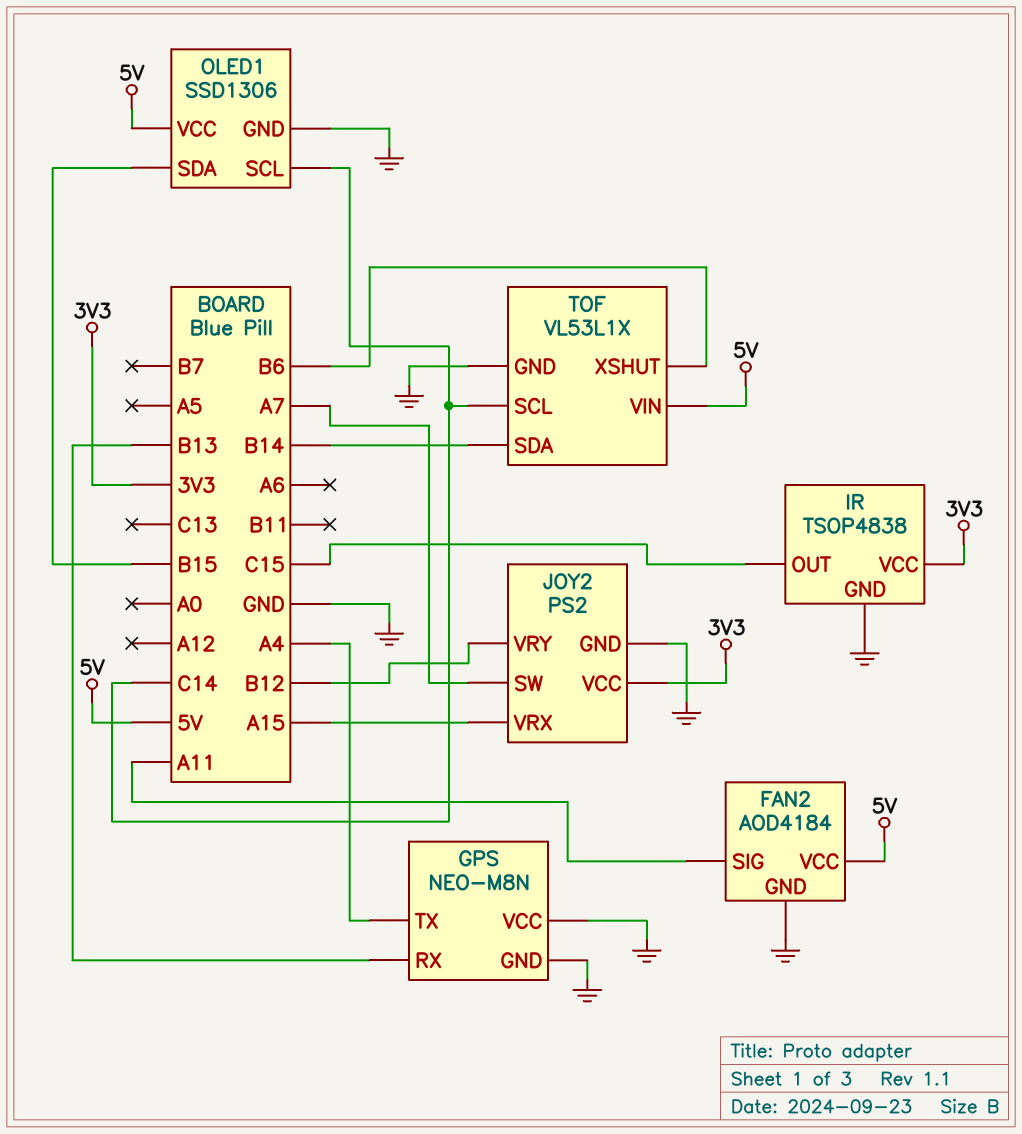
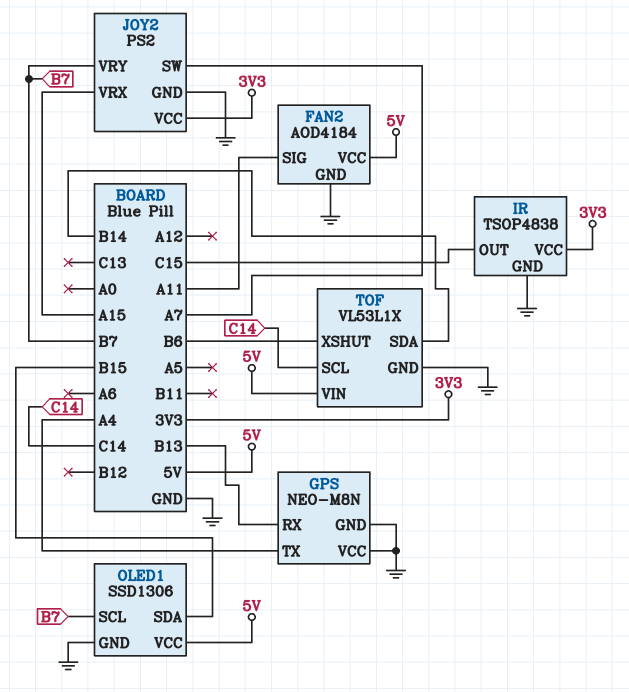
JOY2 pin VRY: B12 -> B7
OLED1 pin SCL: C14 -> B7

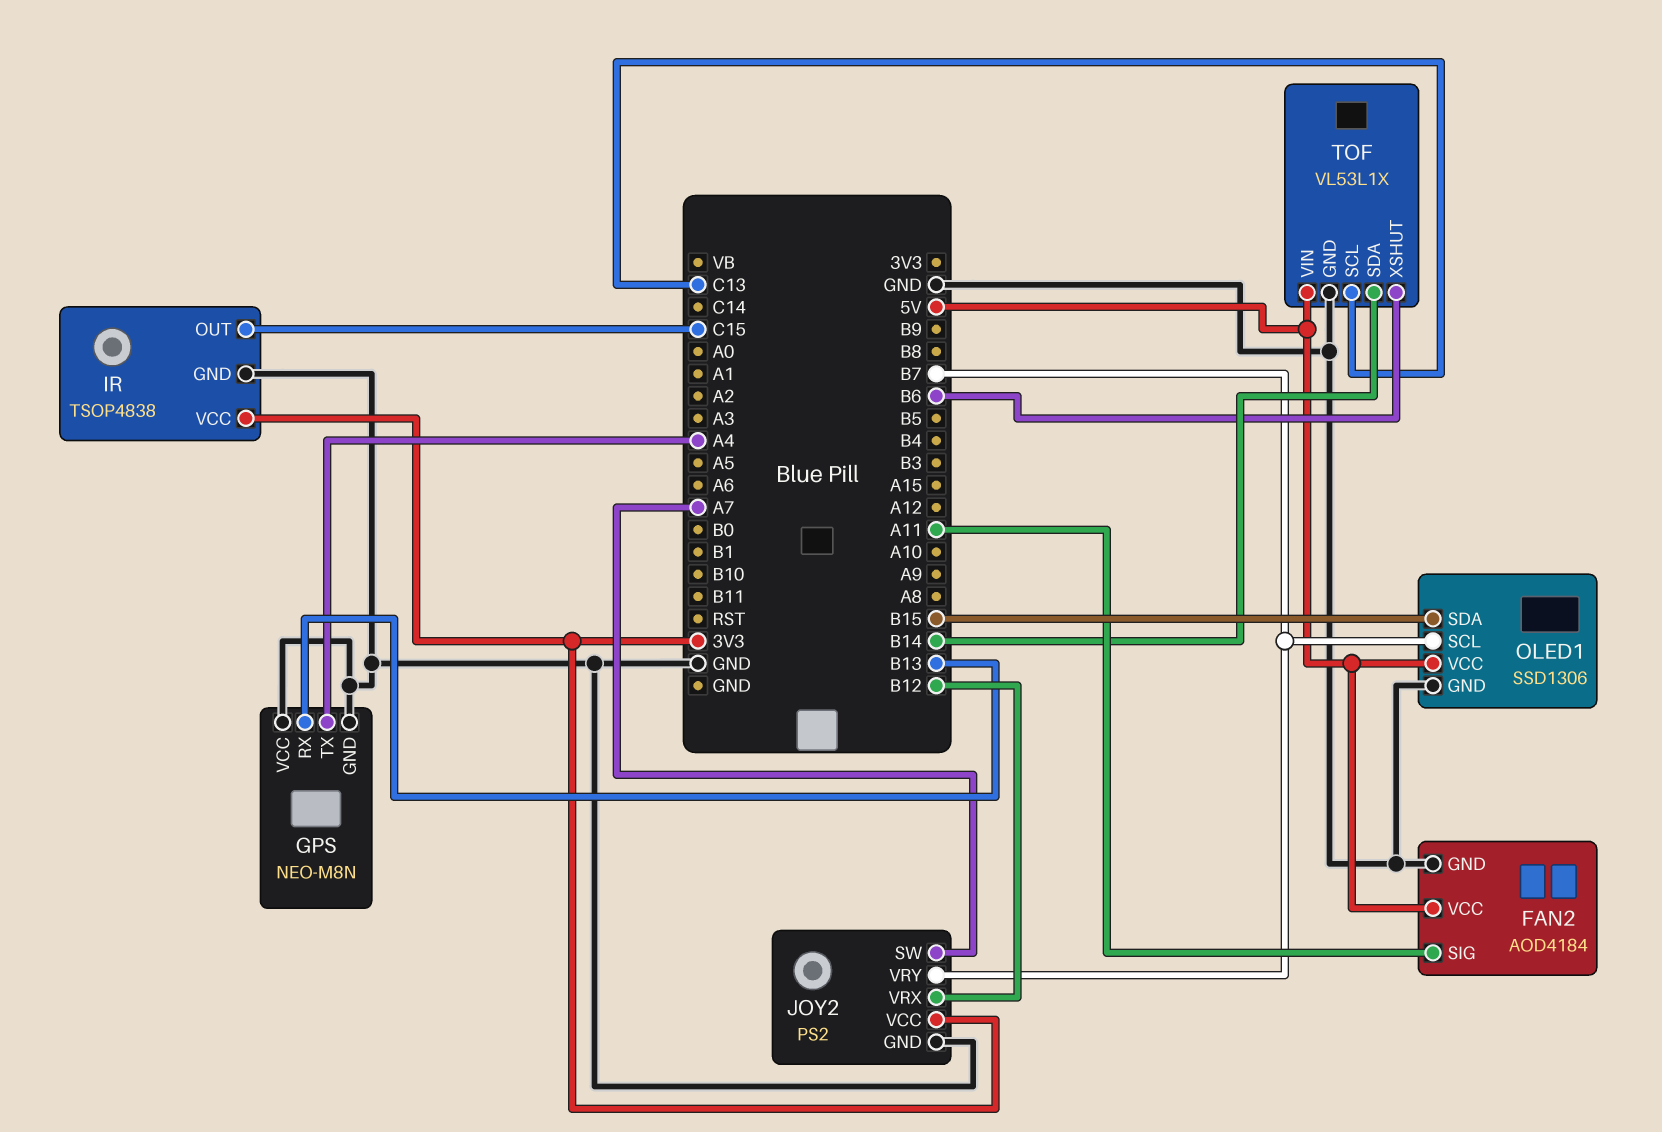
JOY2 pin VRX: A15 -> B12
TOF pin SCL: C14 -> C13

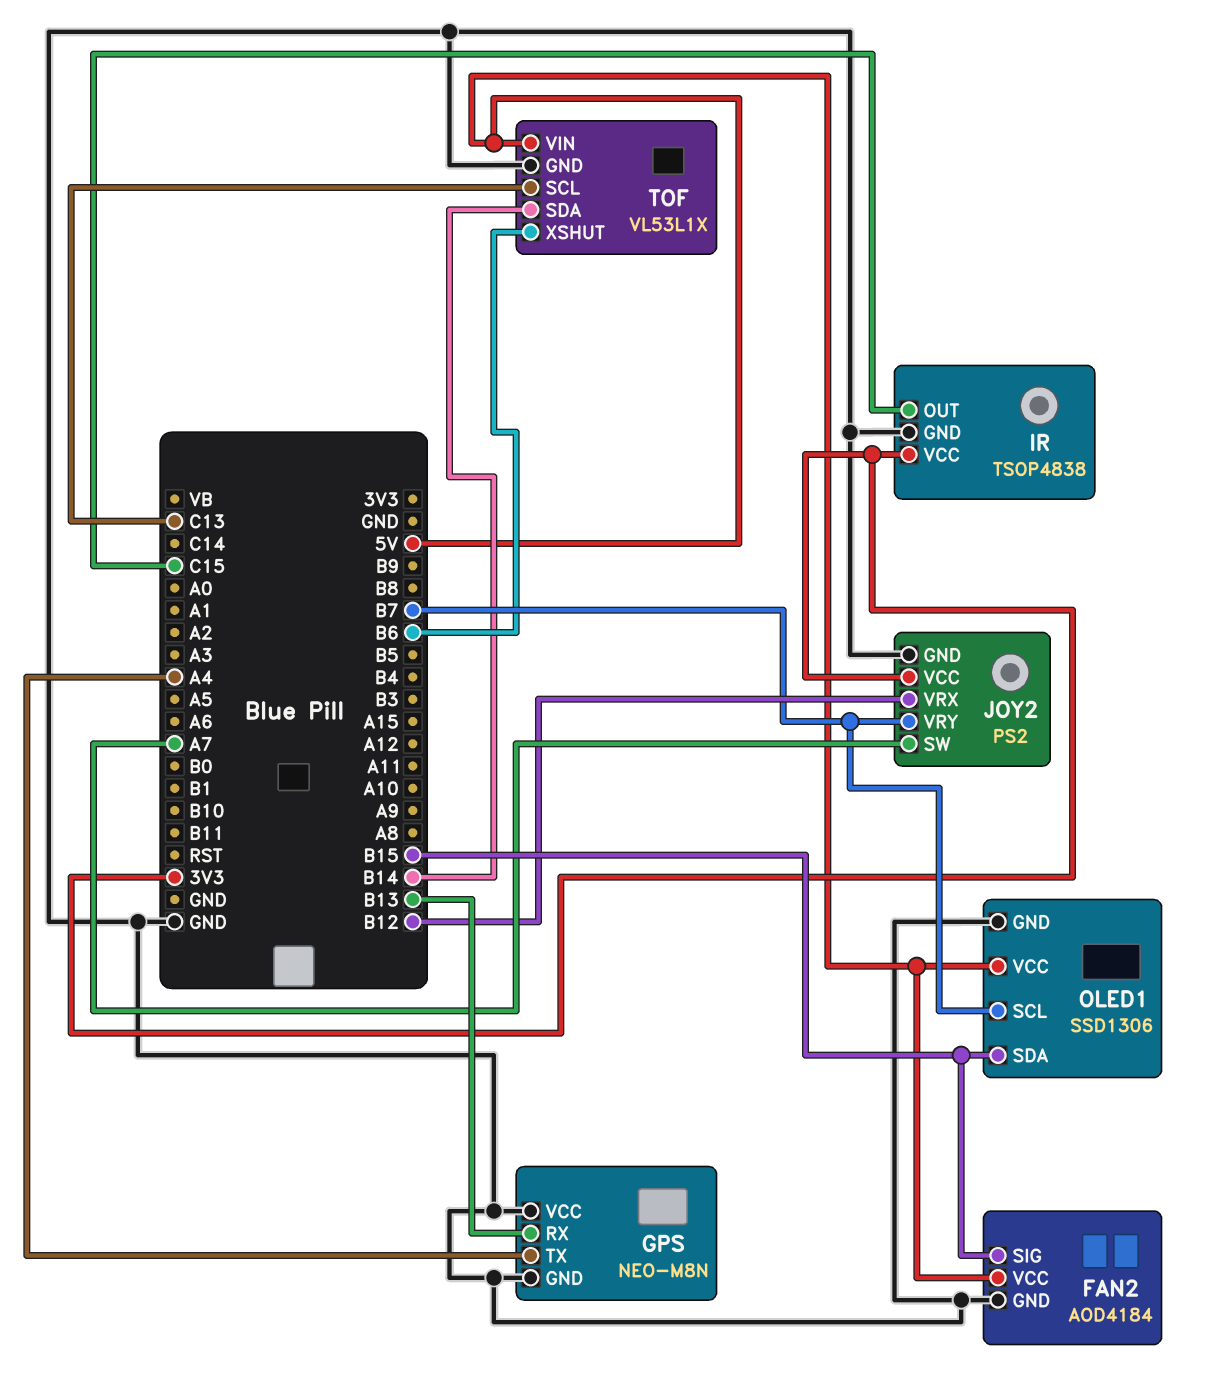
FAN2 pin SIG: A11 -> B15

